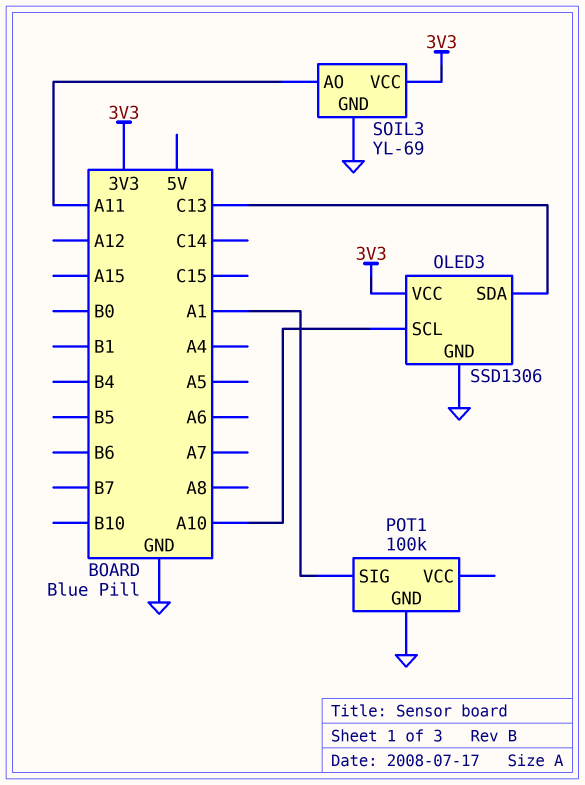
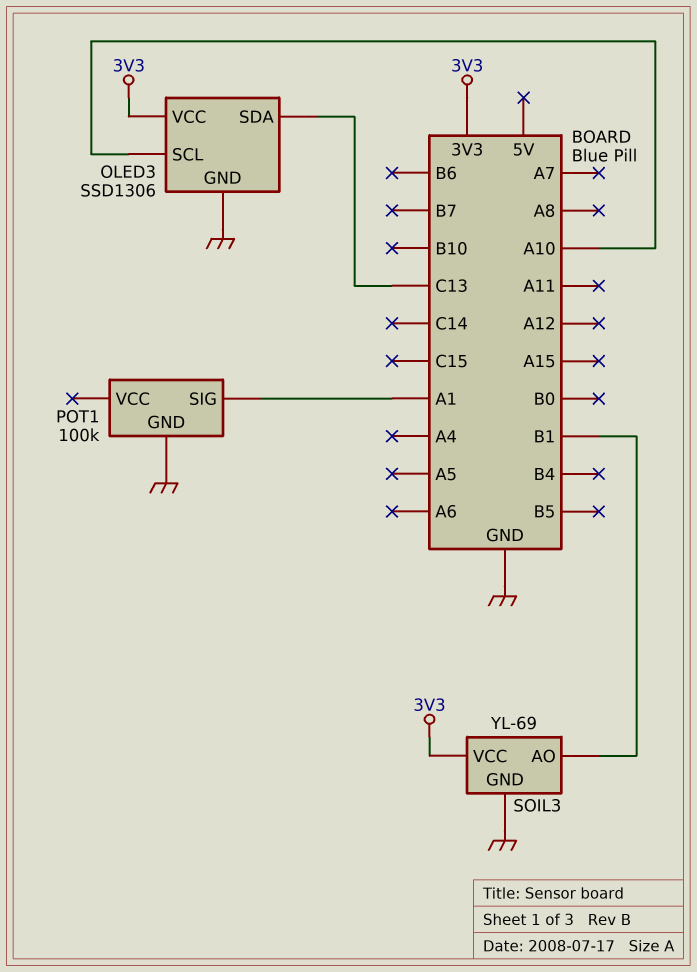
SOIL3 pin AO: A11 -> B1

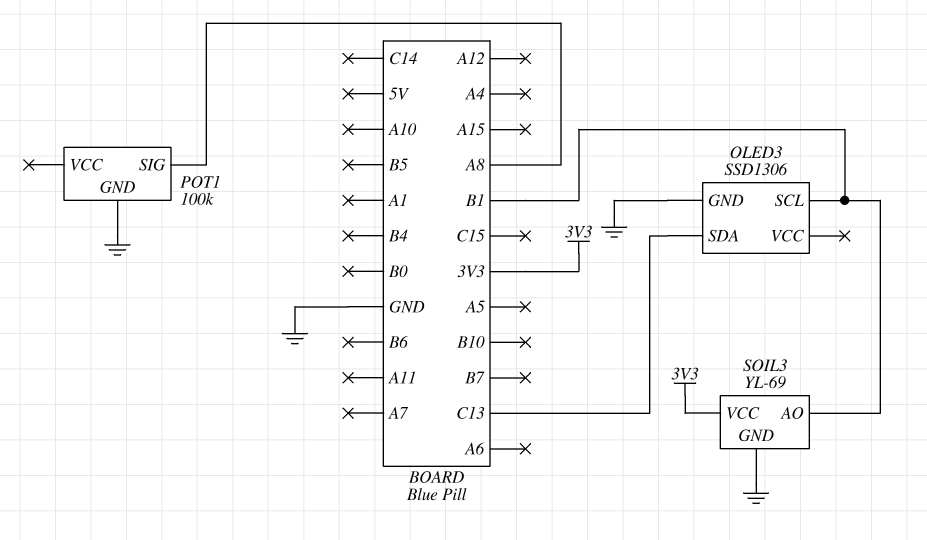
OLED3 pin SCL: A10 -> B1
OLED3 pin VCC: 3V3 -> none
POT1 pin SIG: A1 -> A8

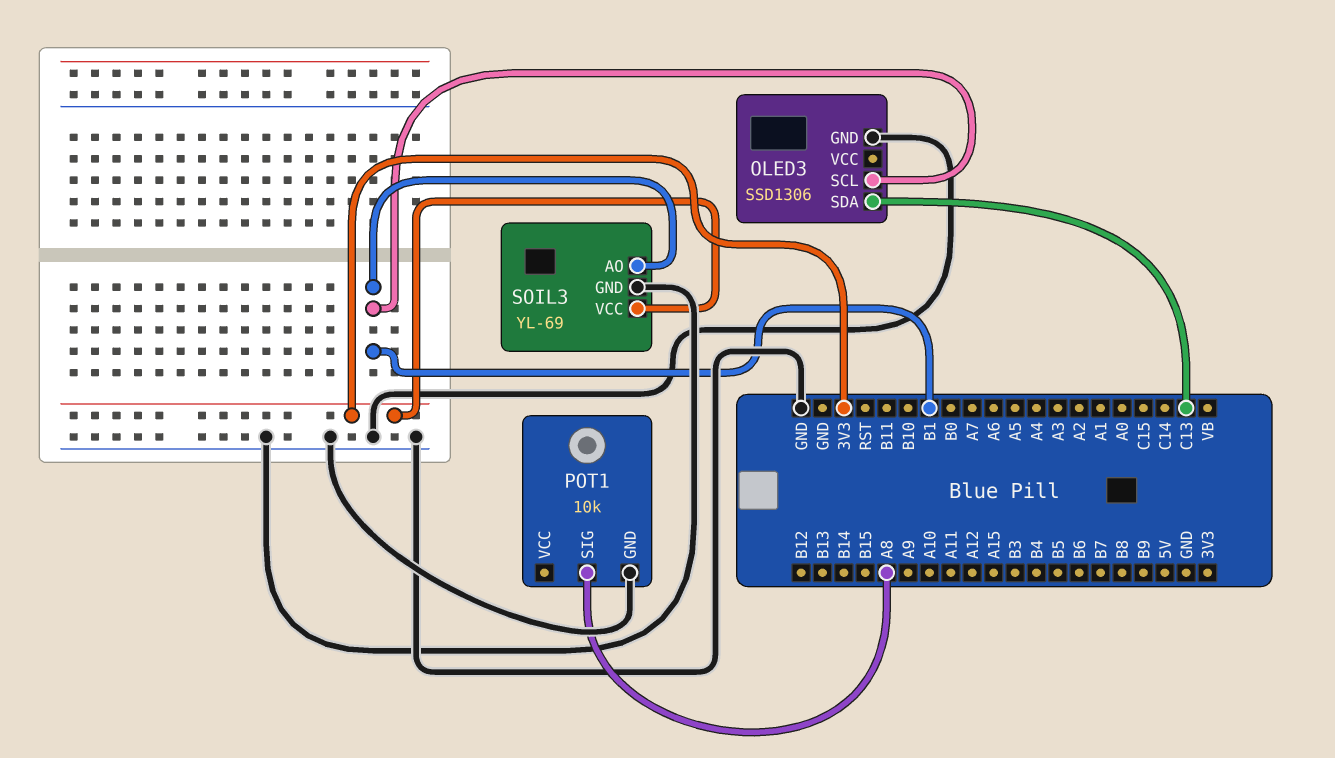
POT1: 100k -> 10k

